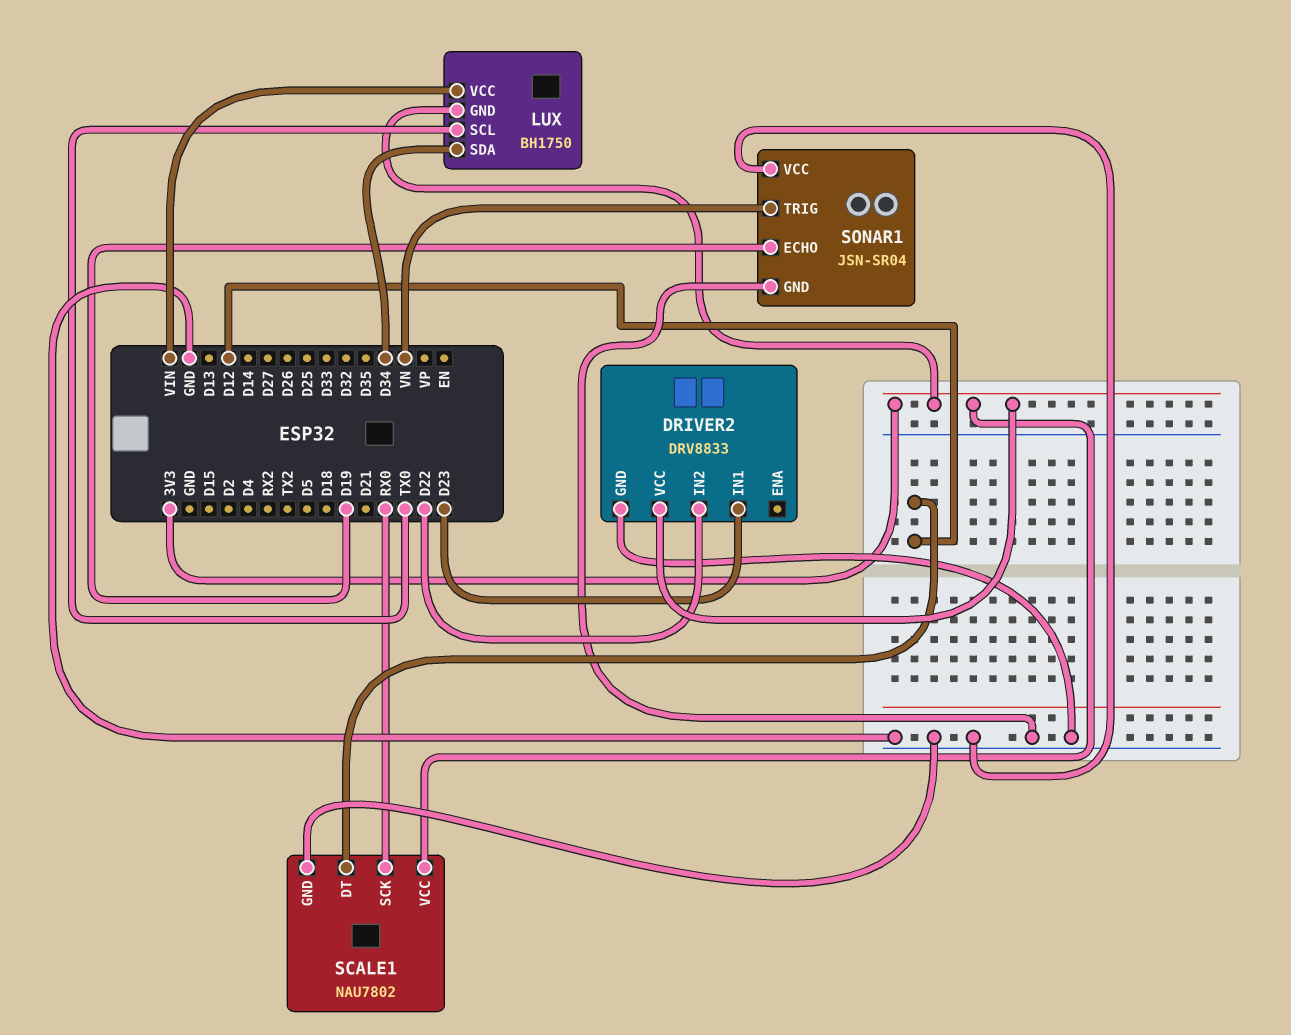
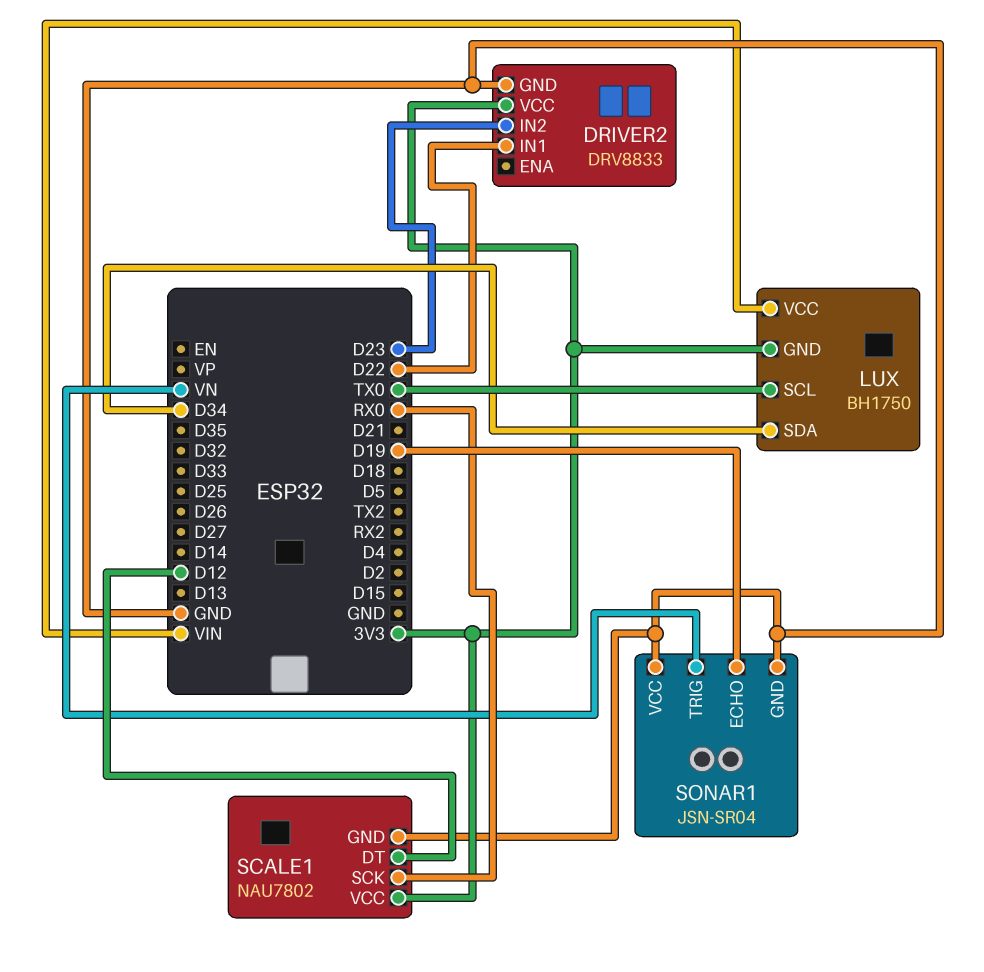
DRIVER2 pin IN1: D23 -> D22
DRIVER2 pin IN2: D22 -> D23

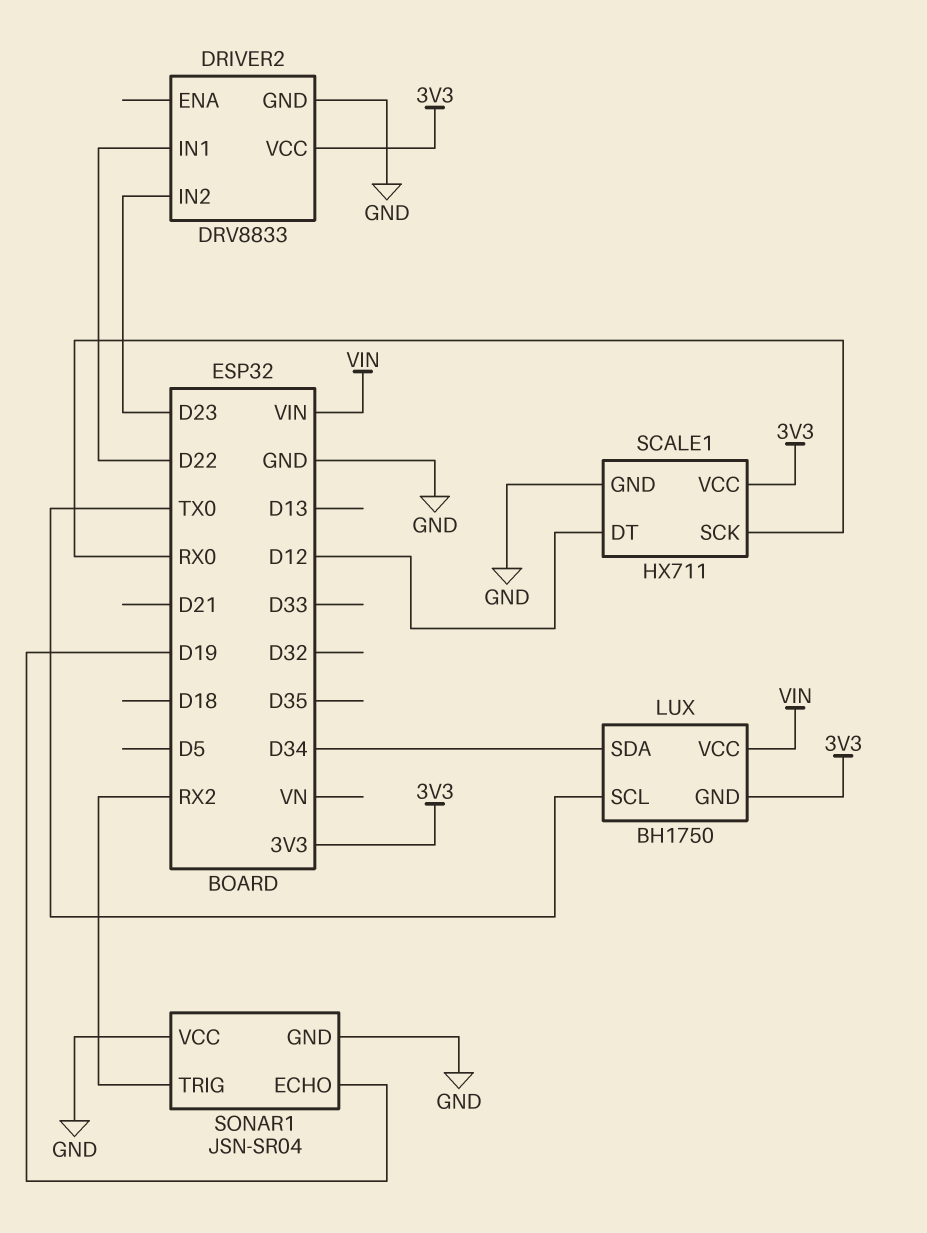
SCALE1: NAU7802 -> HX711
SONAR1 pin TRIG: VN -> RX2

